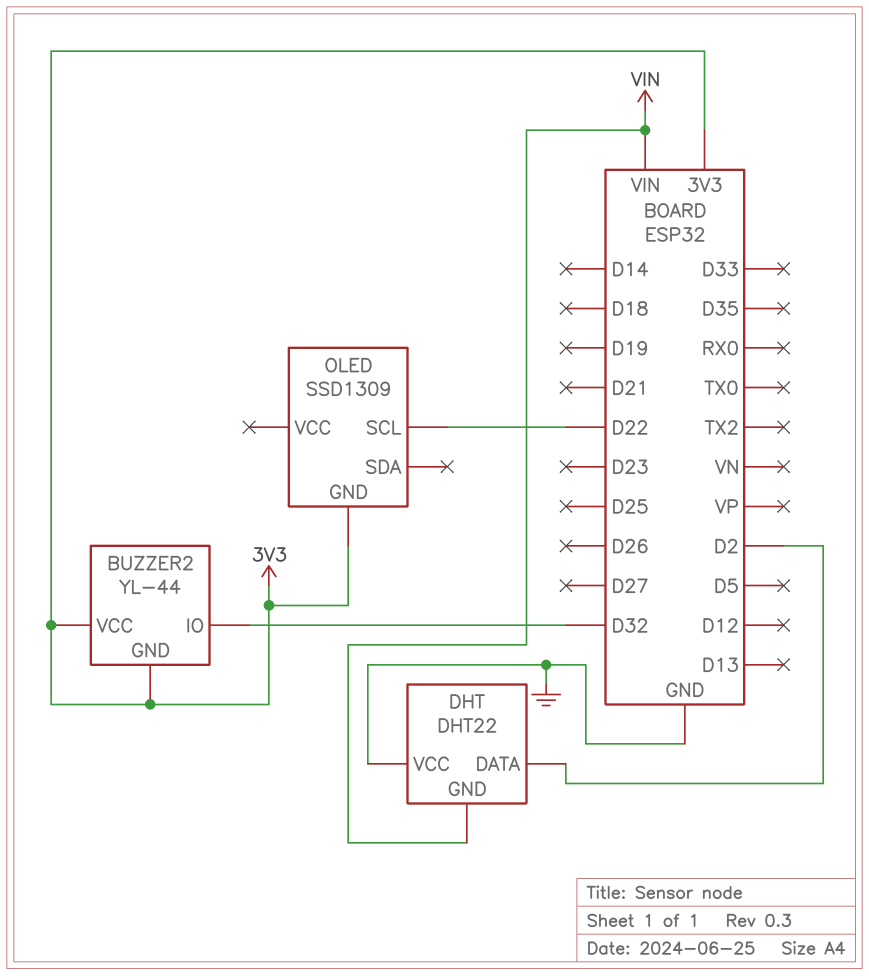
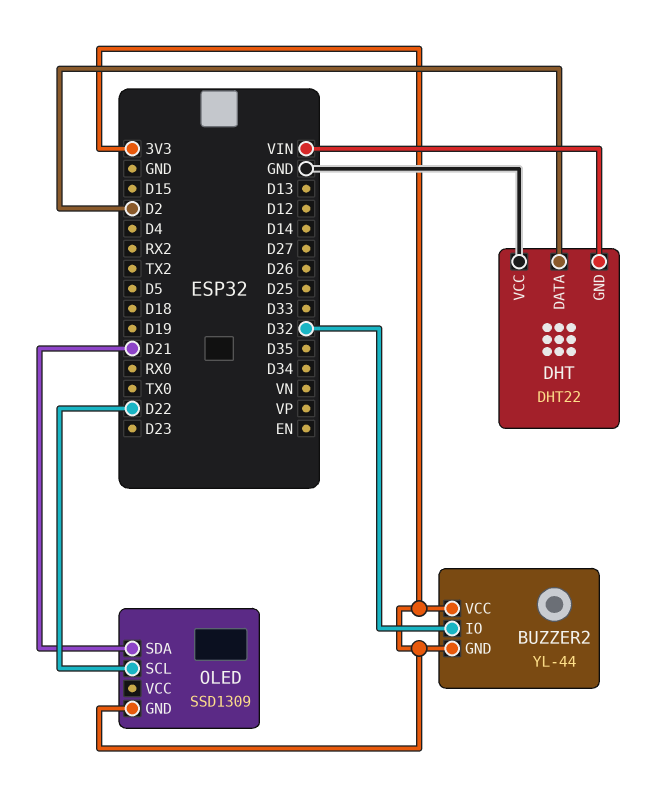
OLED pin SDA: none -> D21

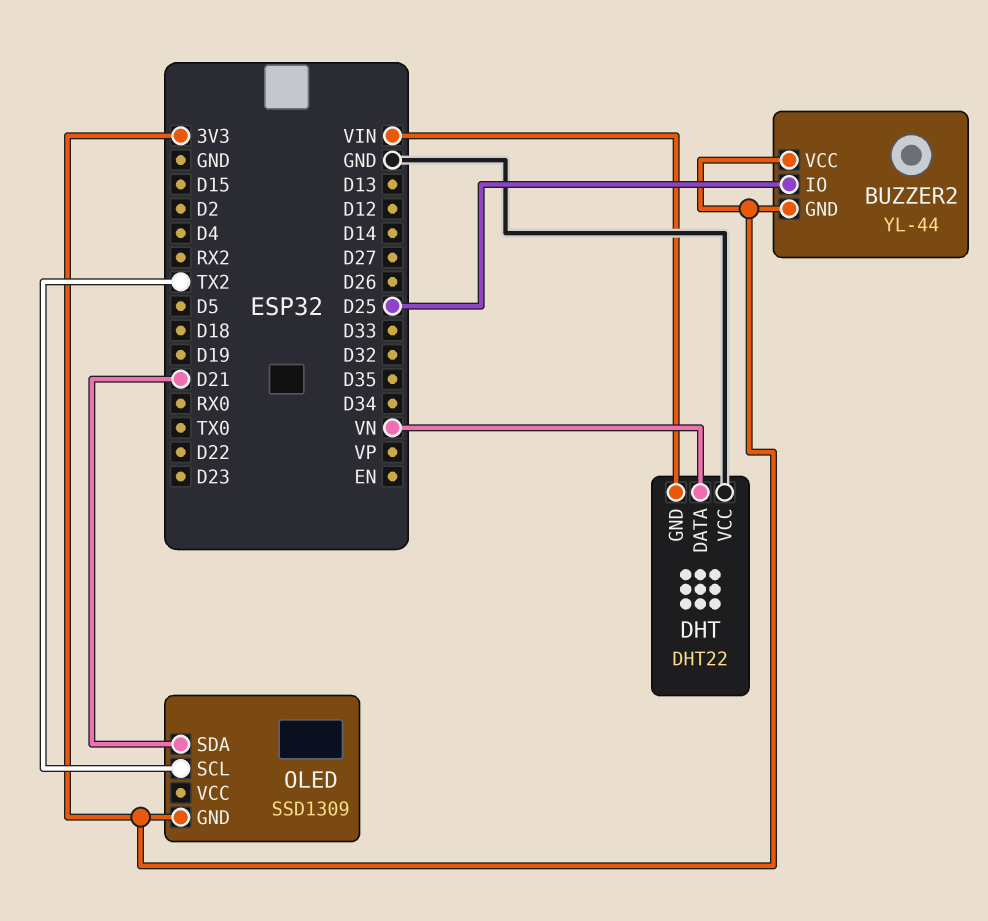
BUZZER2 pin IO: D32 -> D25
DHT pin DATA: D2 -> VN
OLED pin SCL: D22 -> TX2

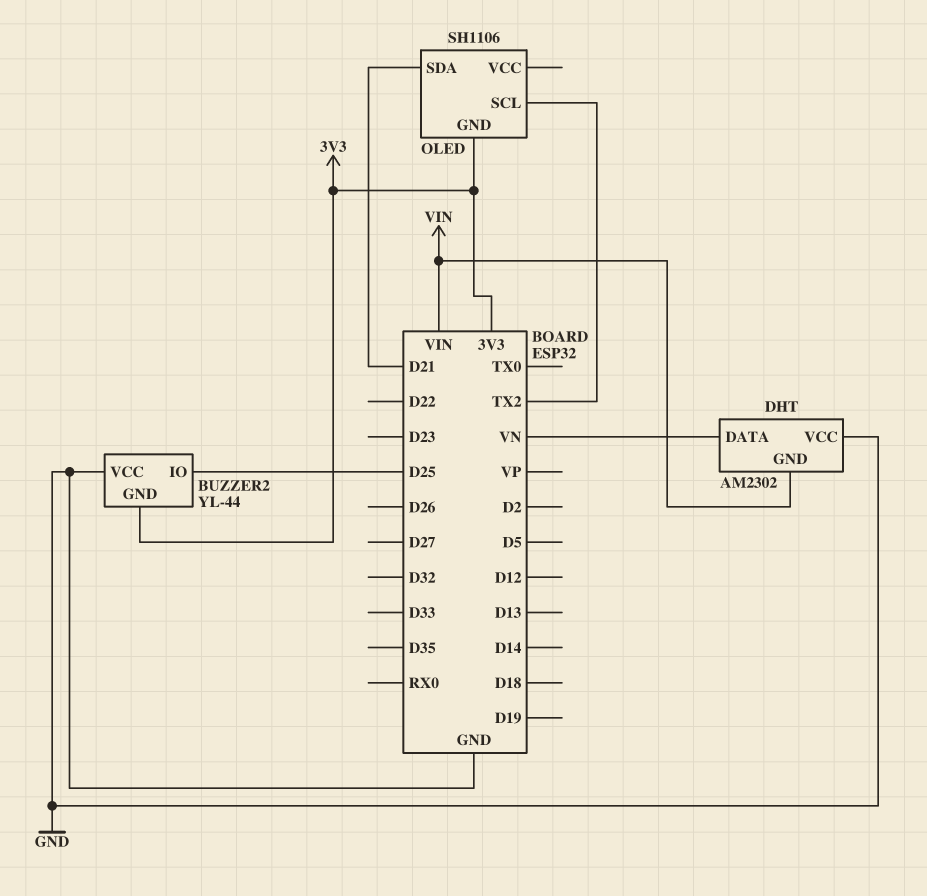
BUZZER2 pin VCC: 3V3 -> GND
DHT: DHT22 -> AM2302
OLED: SSD1309 -> SH1106

